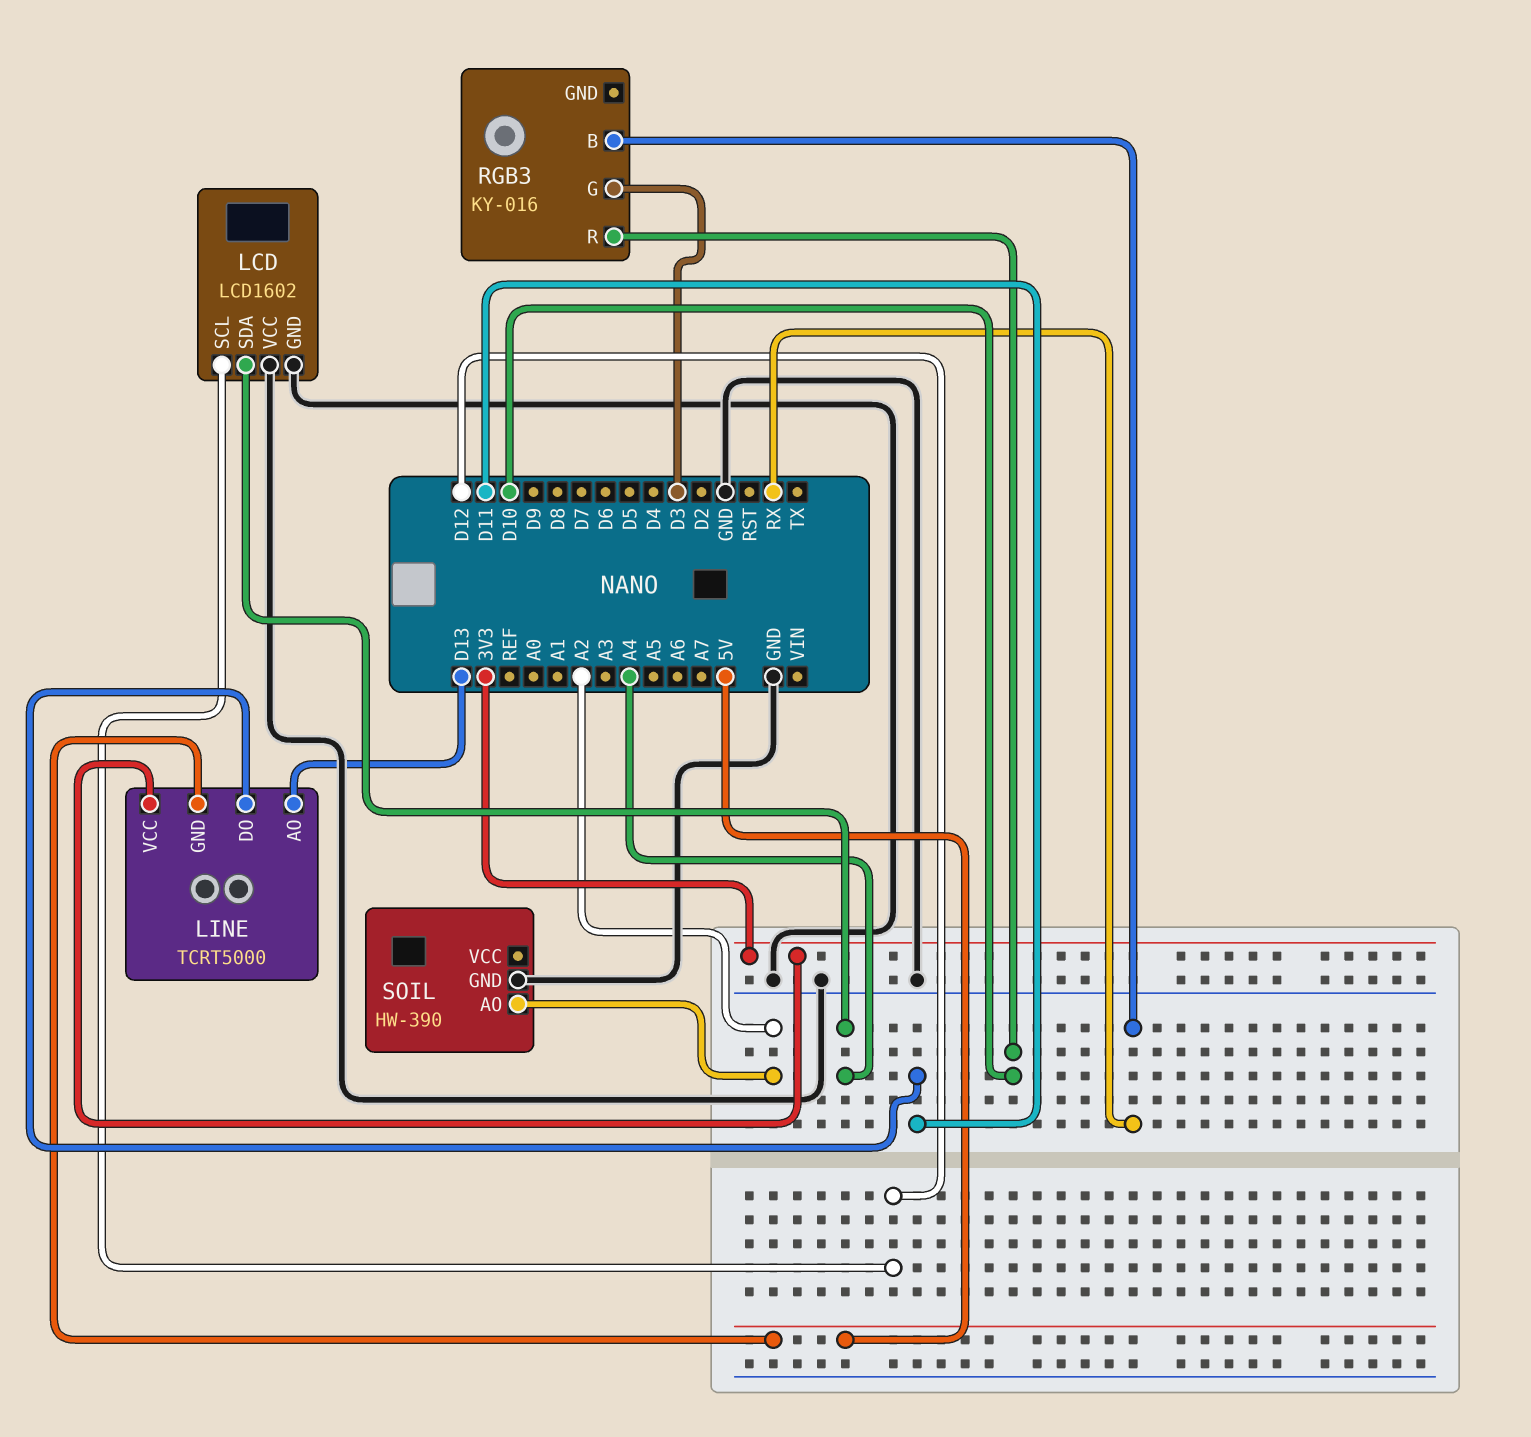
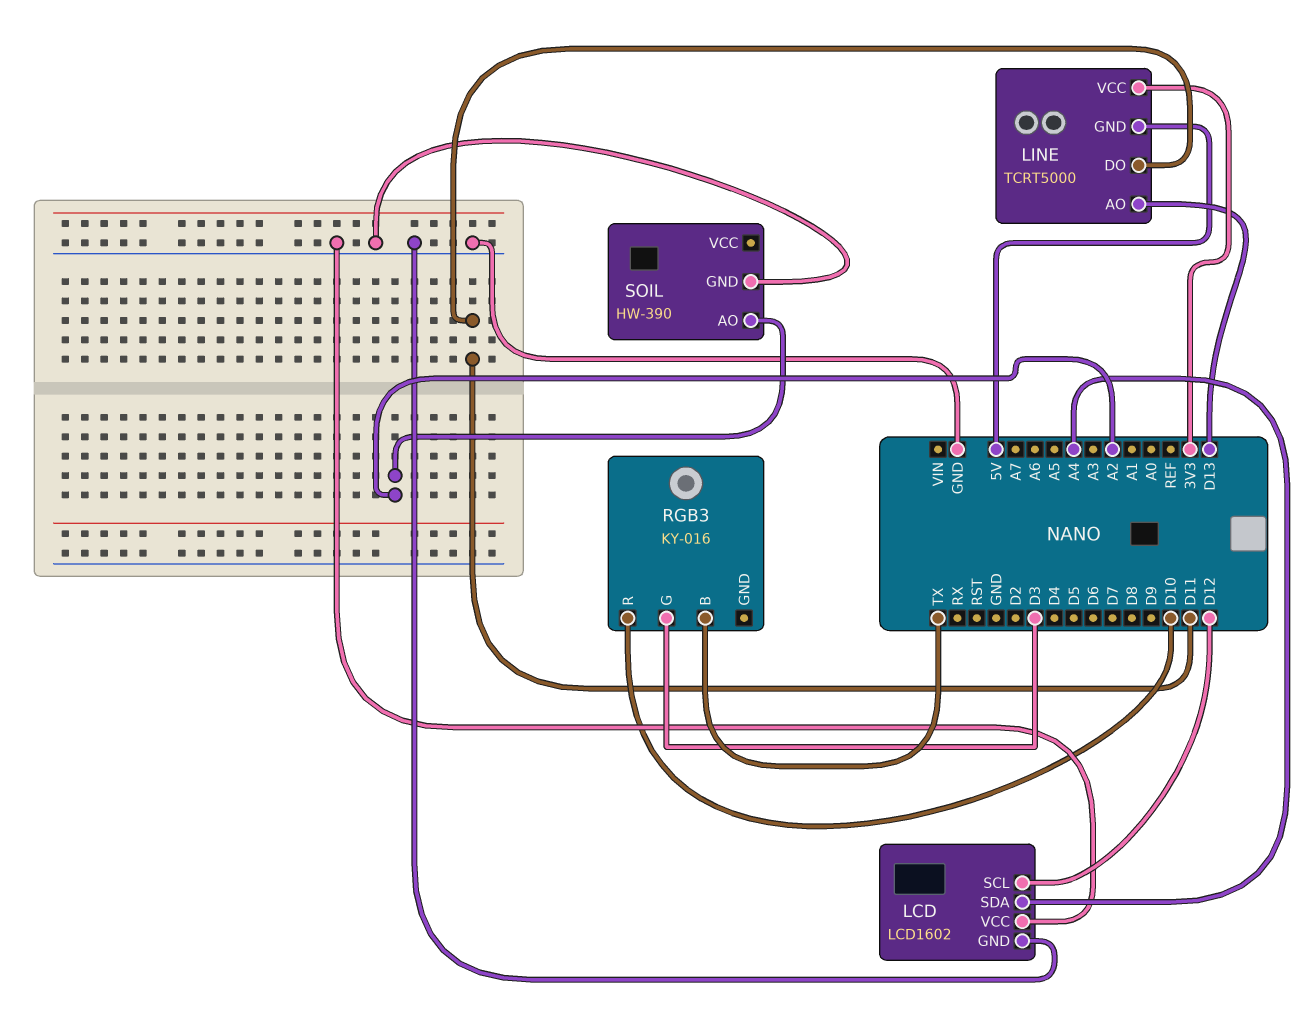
RGB3 pin B: RX -> TX

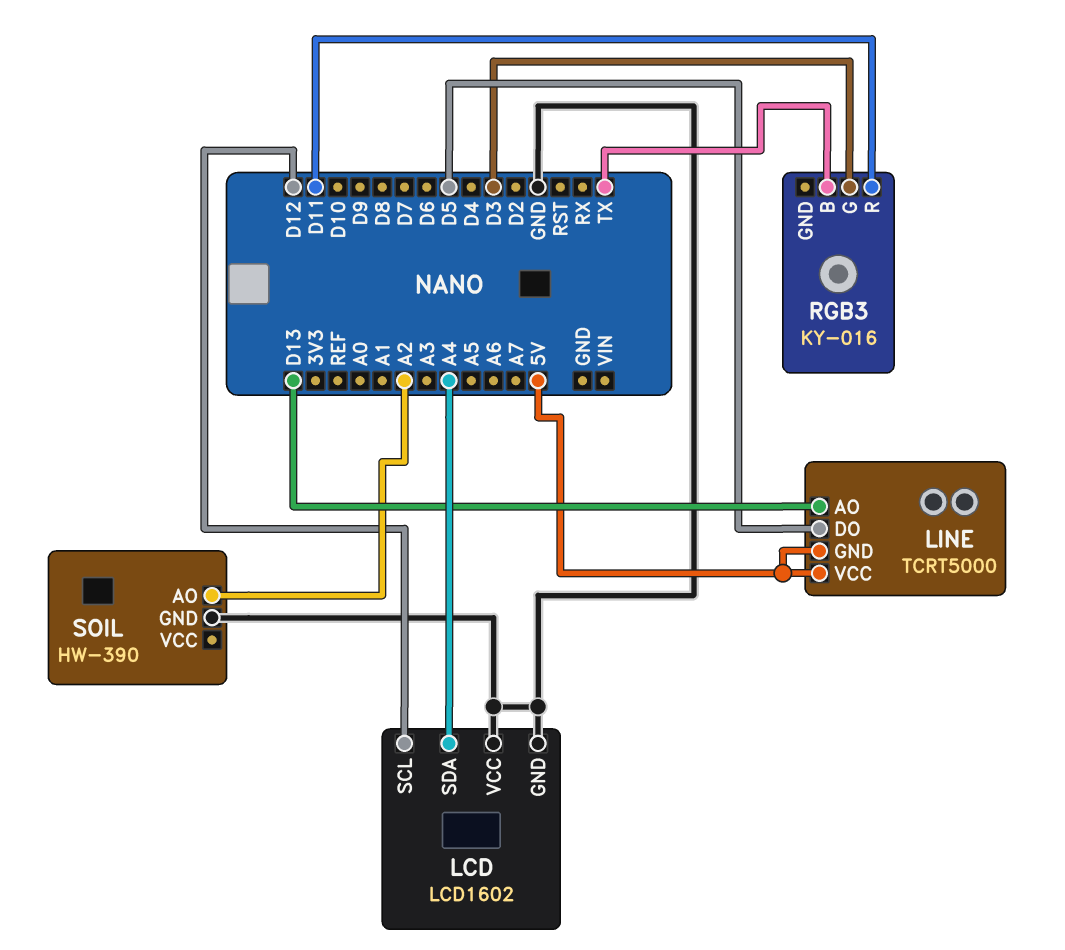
LINE pin DO: D11 -> D5
LINE pin VCC: 3V3 -> 5V
RGB3 pin R: D10 -> D11

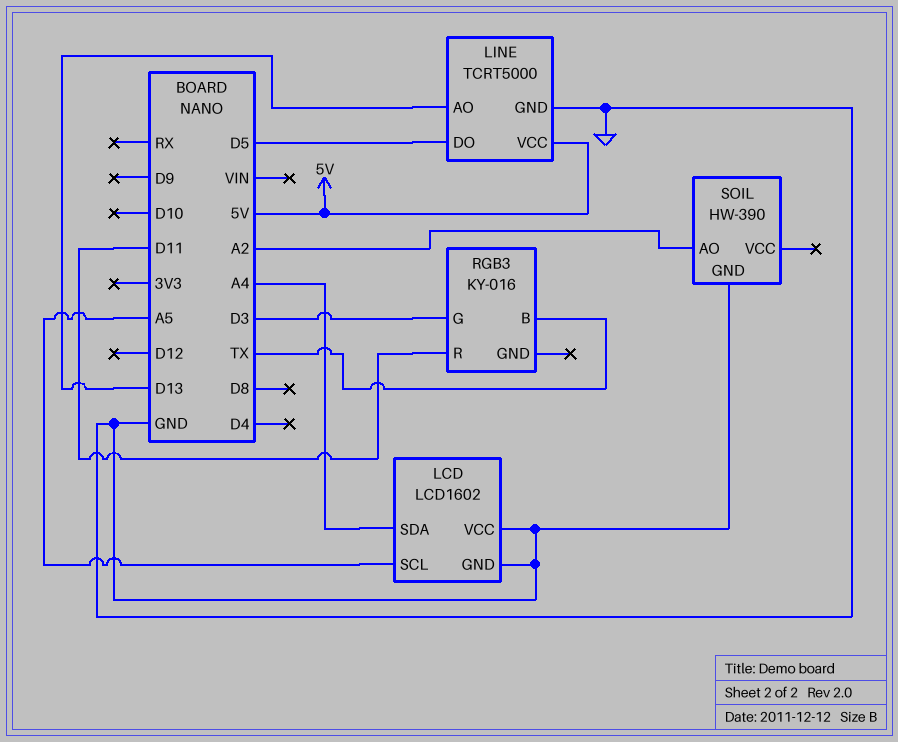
LCD pin SCL: D12 -> A5
LINE pin GND: 5V -> GND

